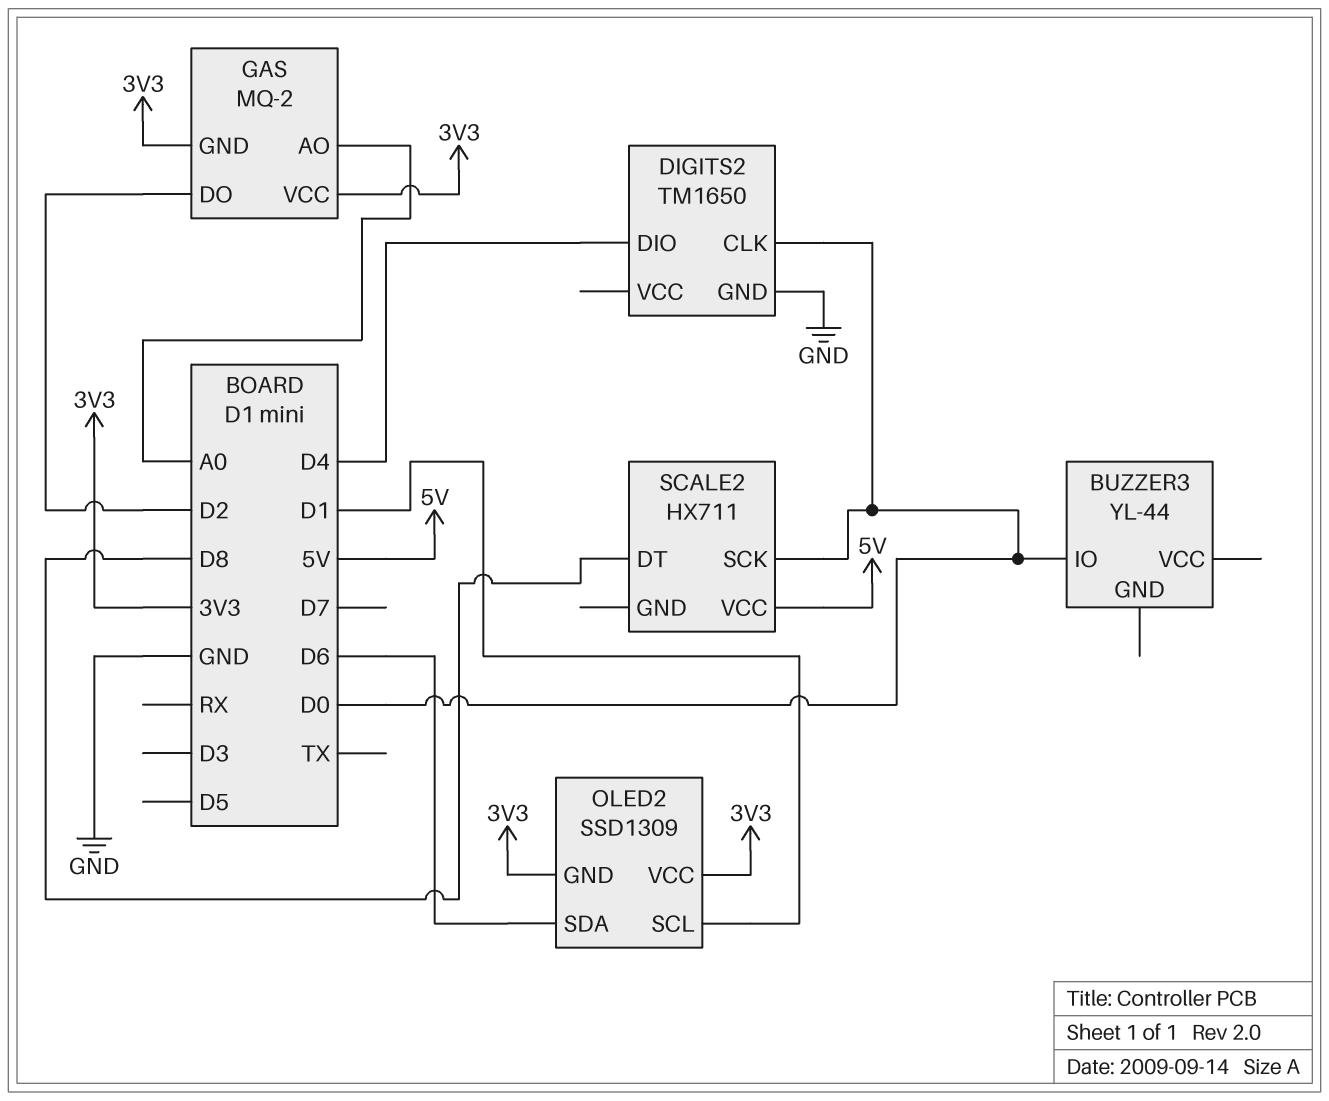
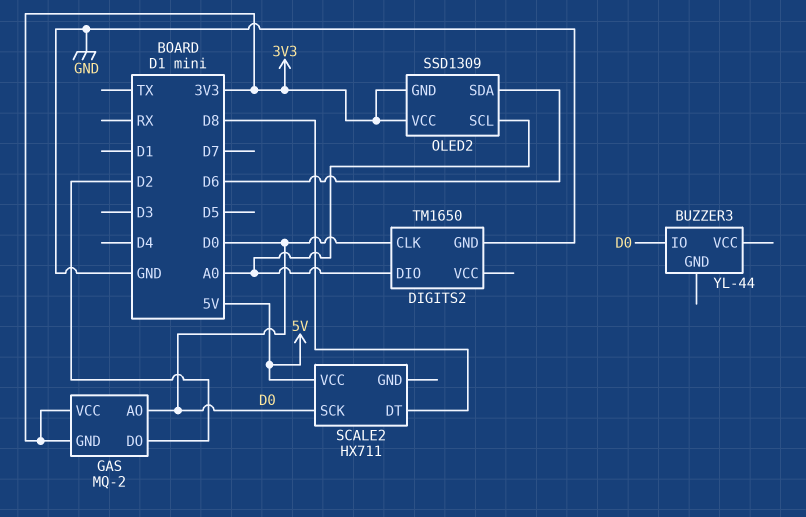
DIGITS2 pin DIO: D4 -> A0
GAS pin AO: A0 -> D0
OLED2 pin SCL: D1 -> A0

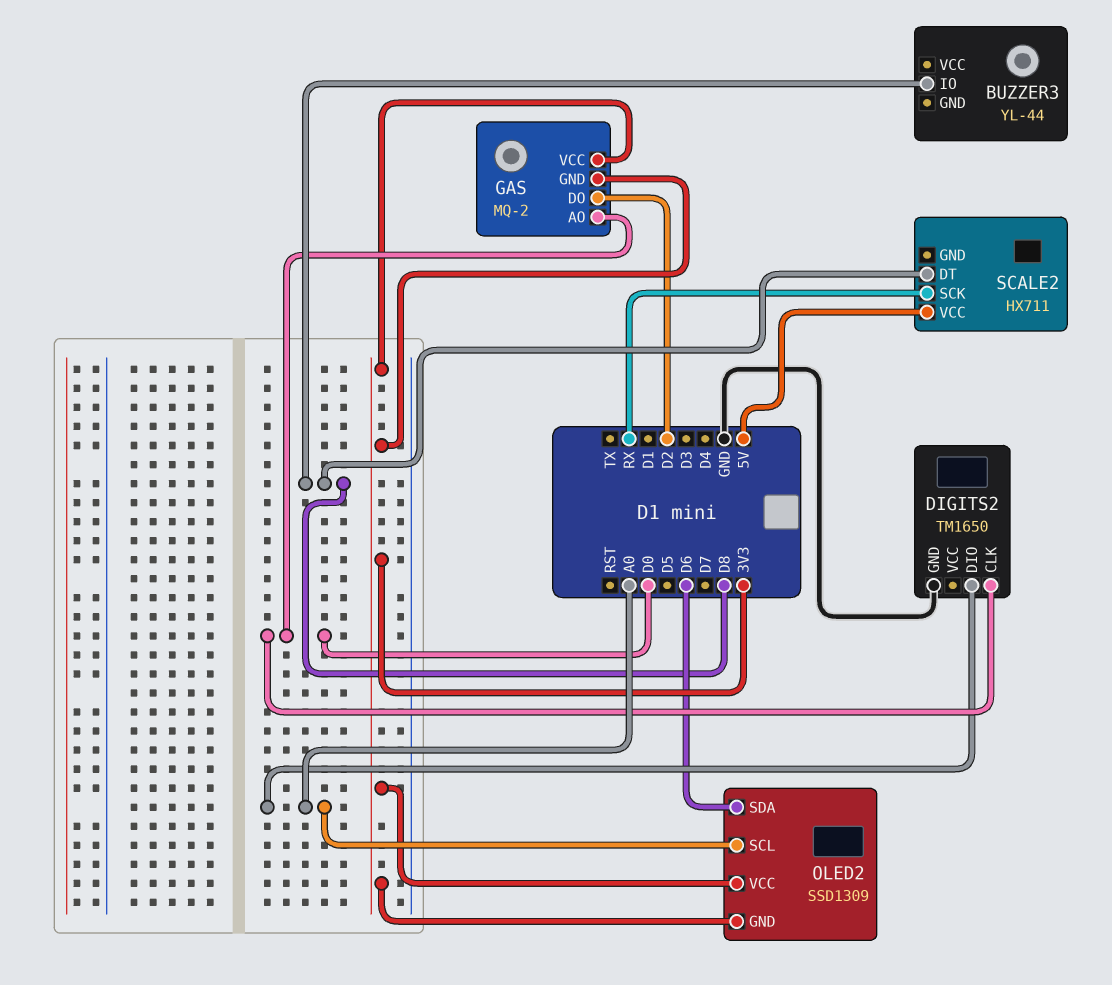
BUZZER3 pin IO: D0 -> D8
SCALE2 pin SCK: D0 -> RX

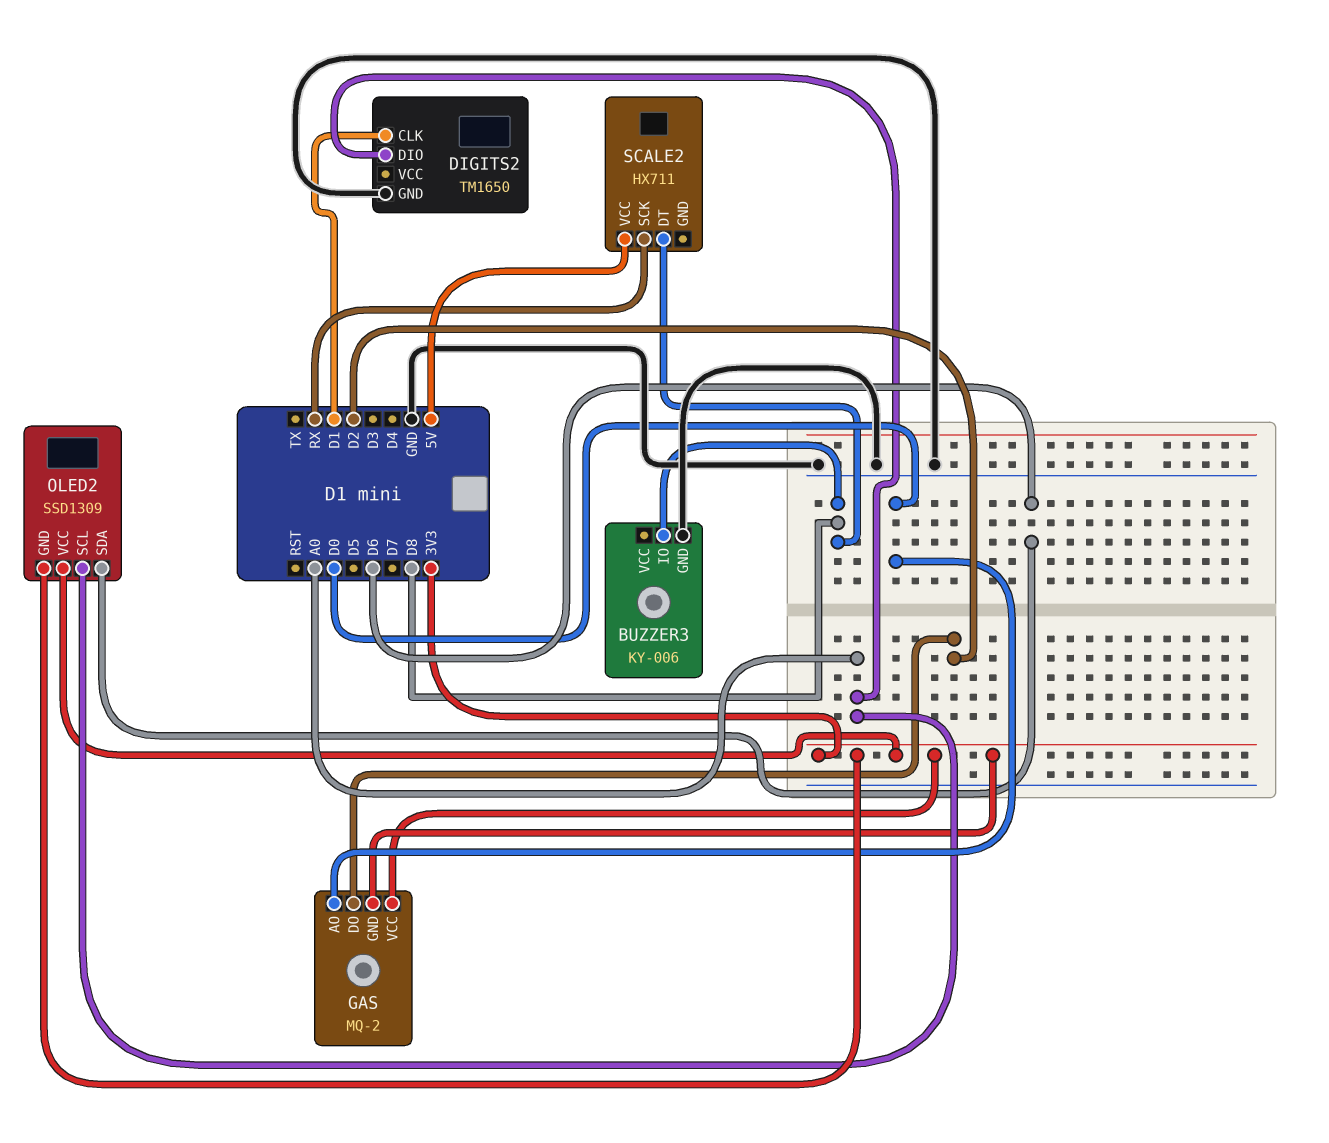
BUZZER3: YL-44 -> KY-006
BUZZER3 pin GND: none -> GND
DIGITS2 pin CLK: D0 -> D1

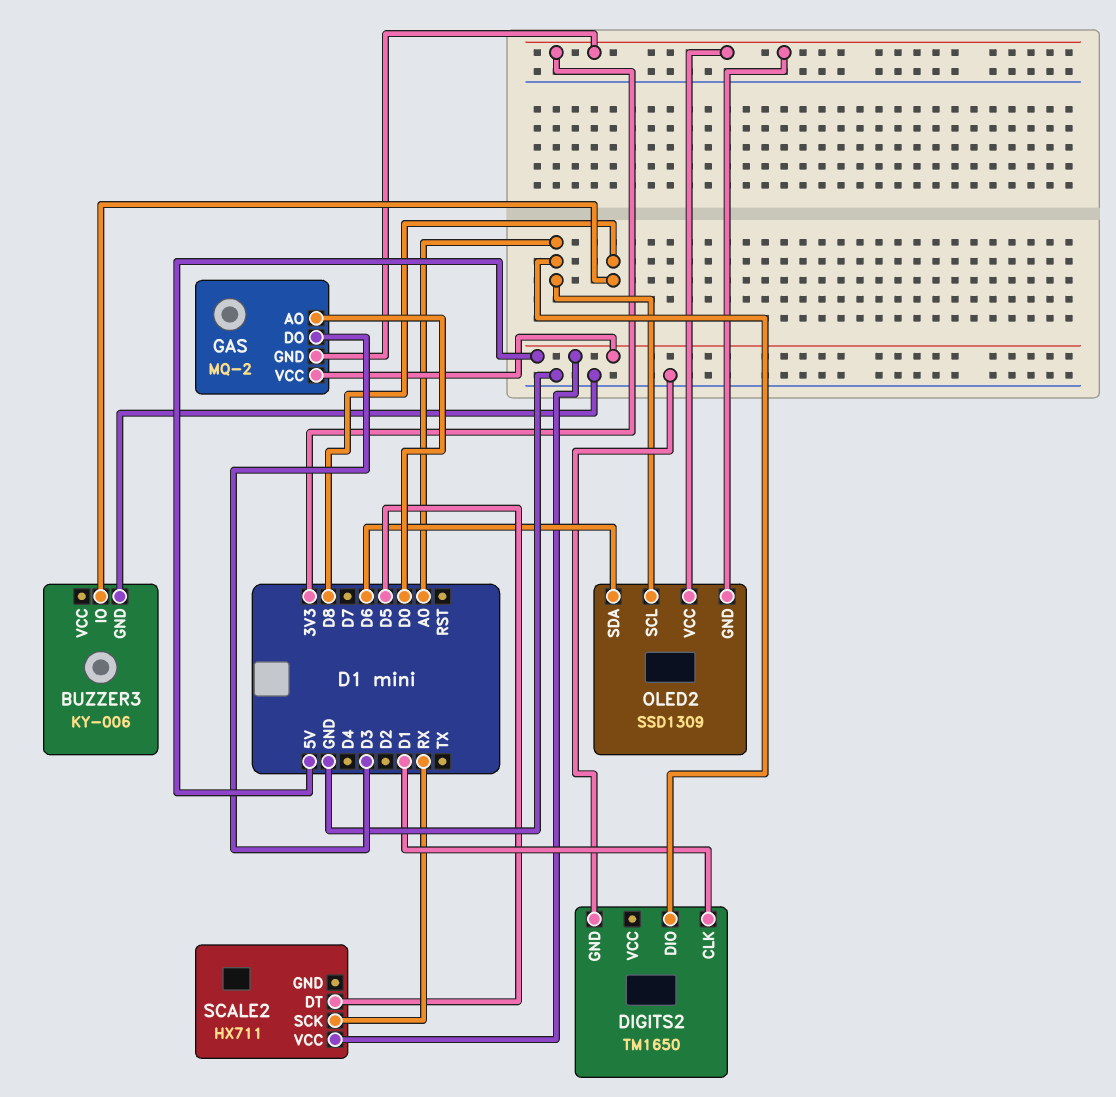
GAS pin DO: D2 -> D3
GAS pin VCC: 3V3 -> 5V
SCALE2 pin DT: D8 -> D5

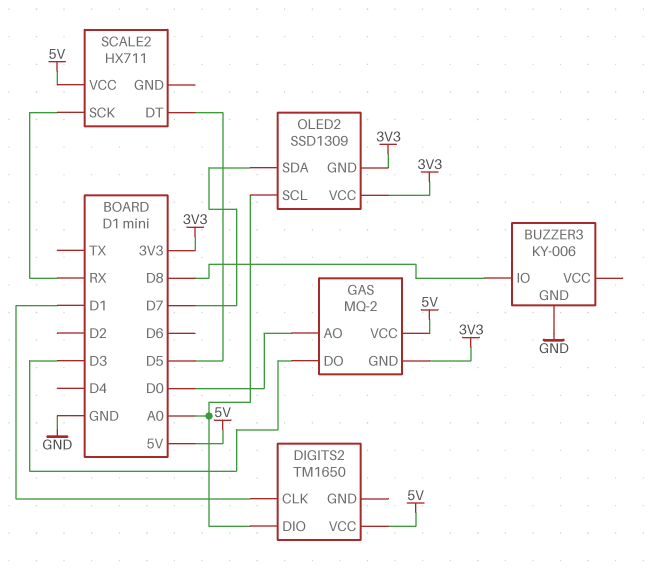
DIGITS2 pin GND: GND -> none
DIGITS2 pin VCC: none -> 5V
OLED2 pin SDA: D6 -> D7

